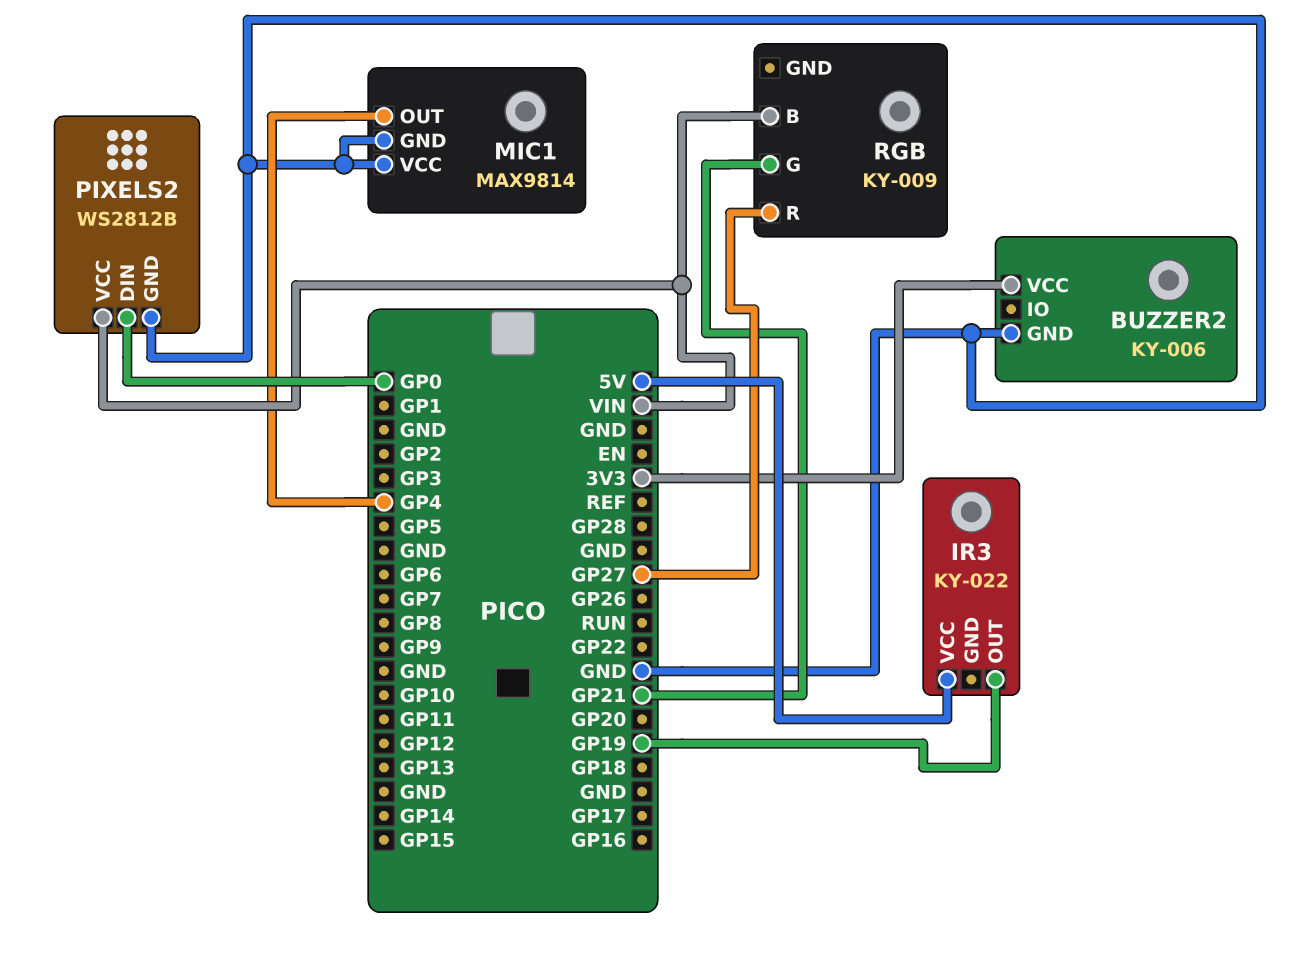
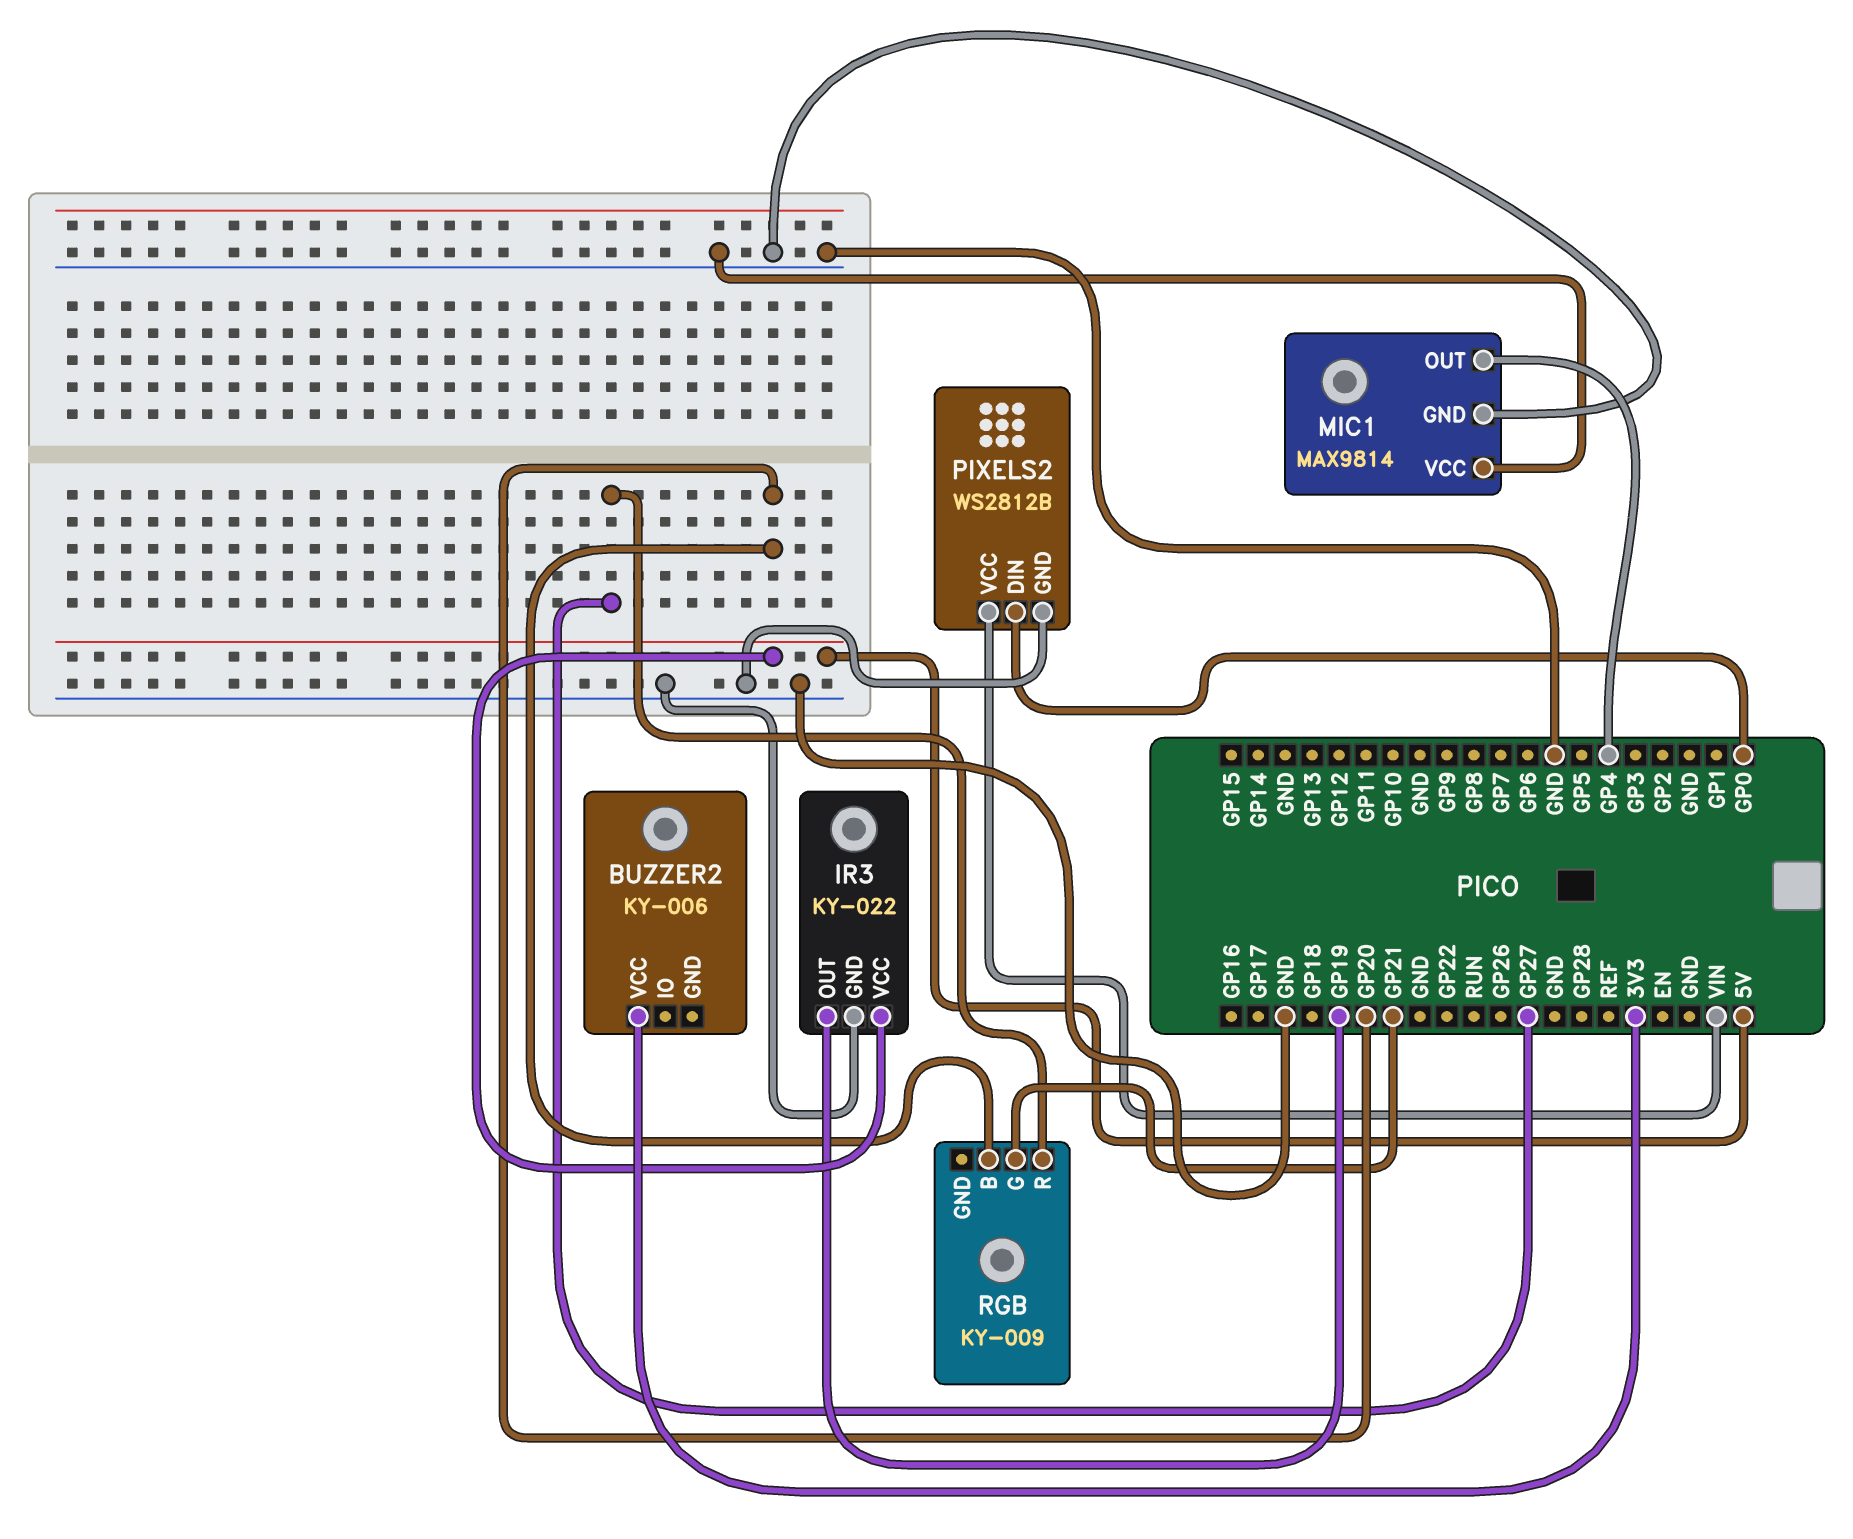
BUZZER2 pin GND: GND -> none
IR3 pin GND: none -> GND
RGB pin B: VIN -> GP20

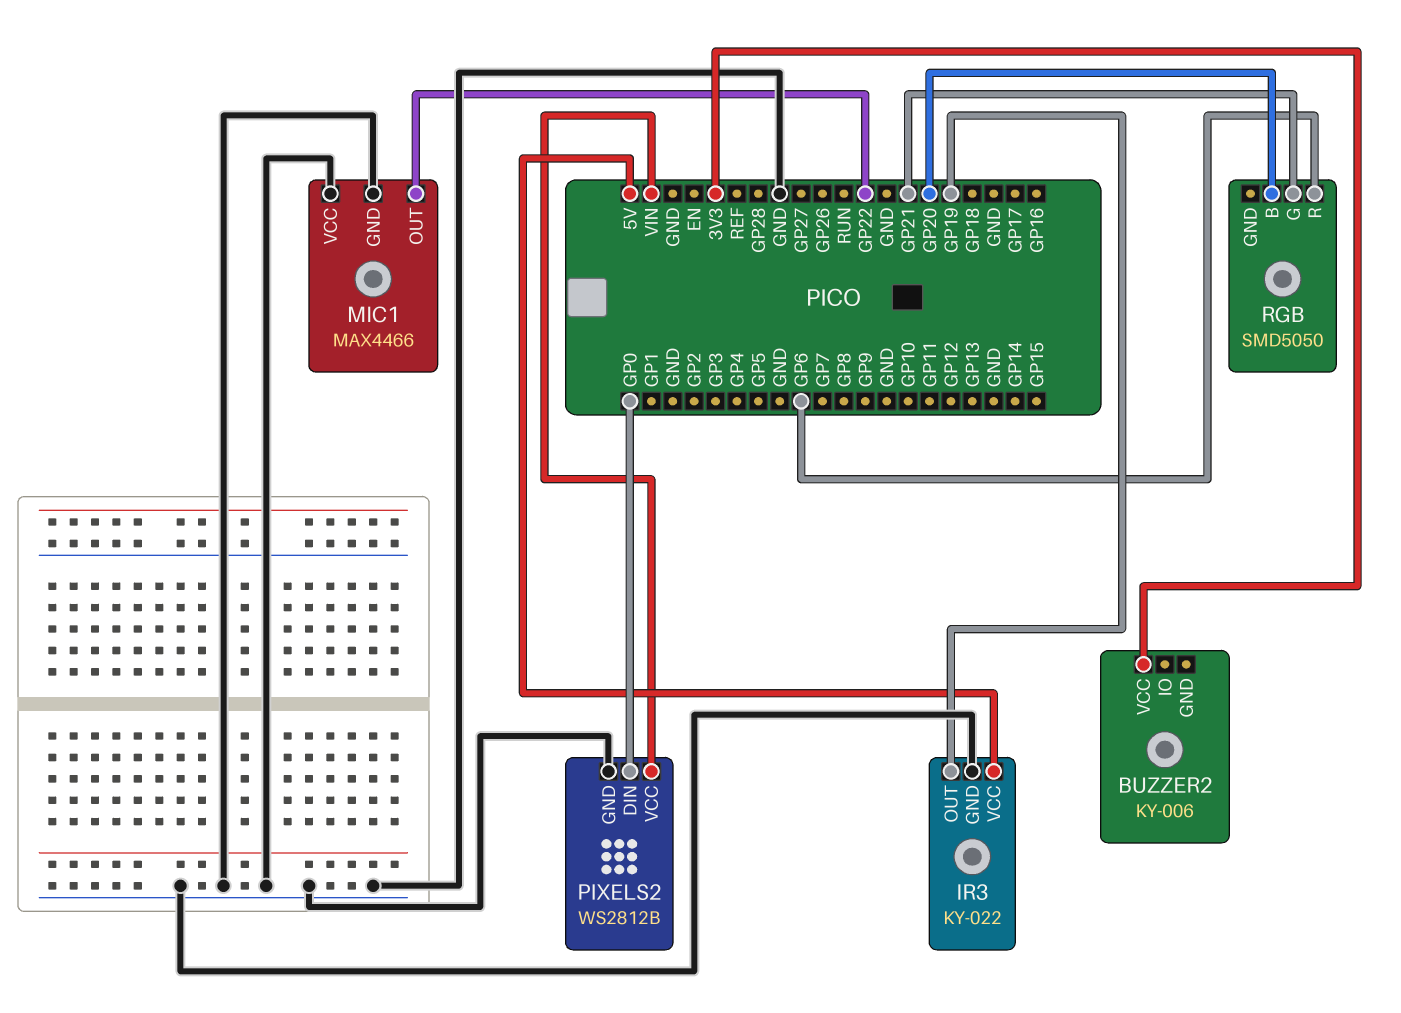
MIC1: MAX9814 -> MAX4466
MIC1 pin OUT: GP4 -> GP22
RGB: KY-009 -> SMD5050
RGB pin R: GP27 -> GP6

